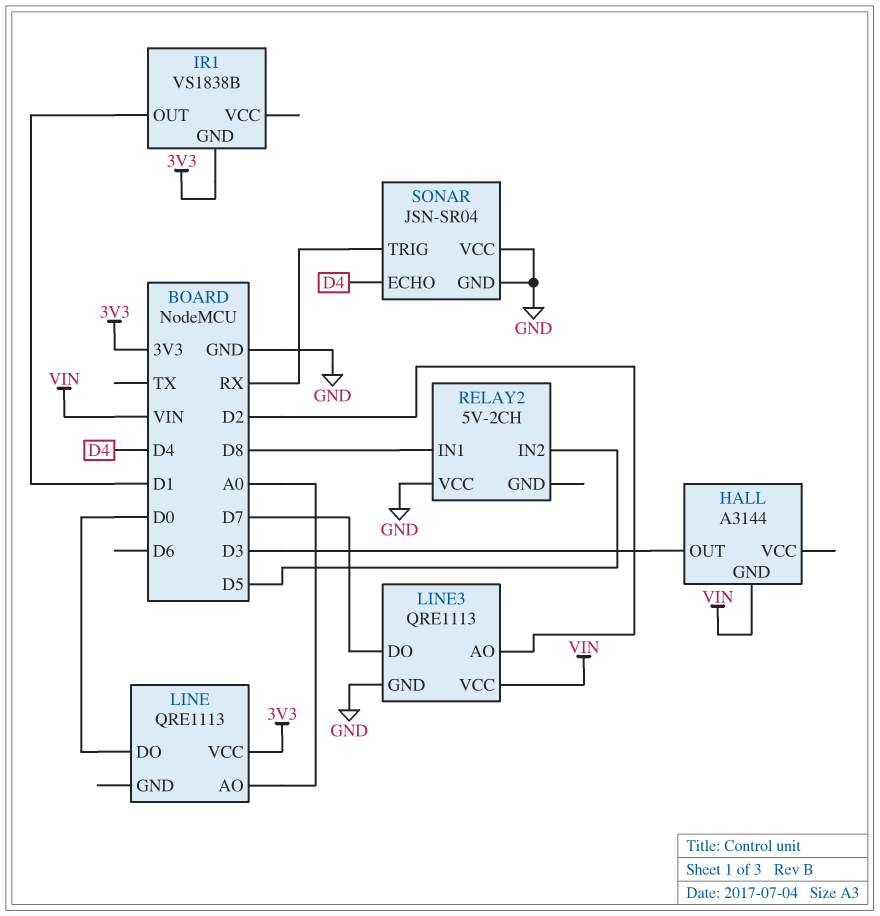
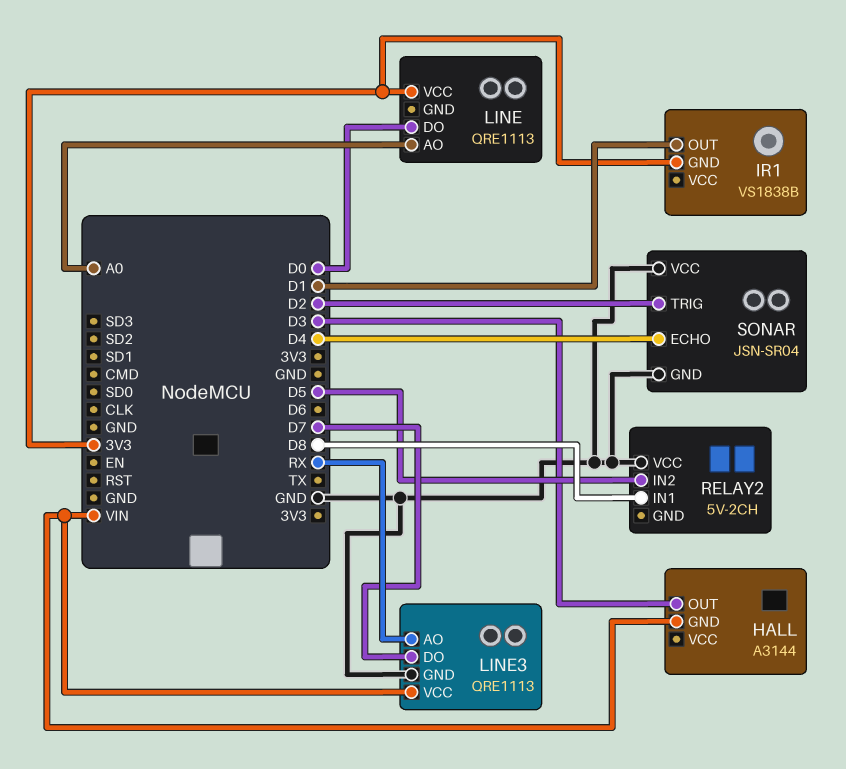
LINE3 pin AO: D2 -> RX
SONAR pin TRIG: RX -> D2

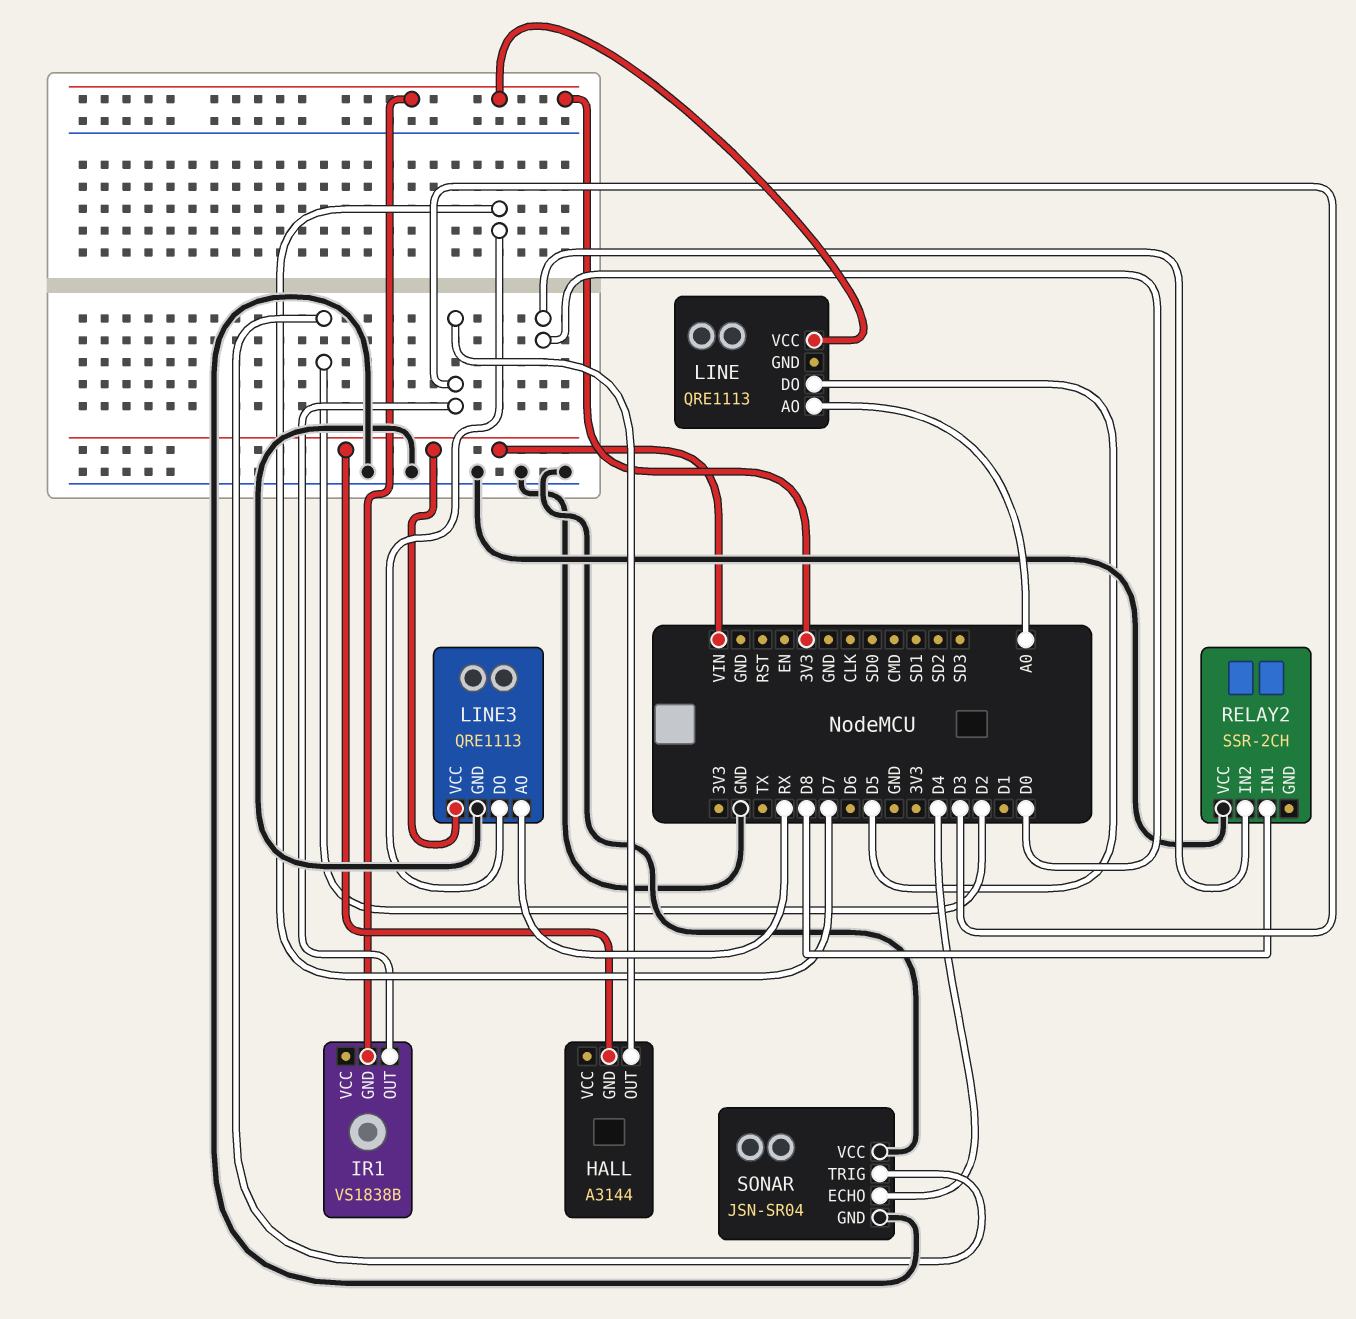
IR1 pin OUT: D1 -> D3
LINE pin DO: D0 -> D5
RELAY2: 5V-2CH -> SSR-2CH
RELAY2 pin IN2: D5 -> D0

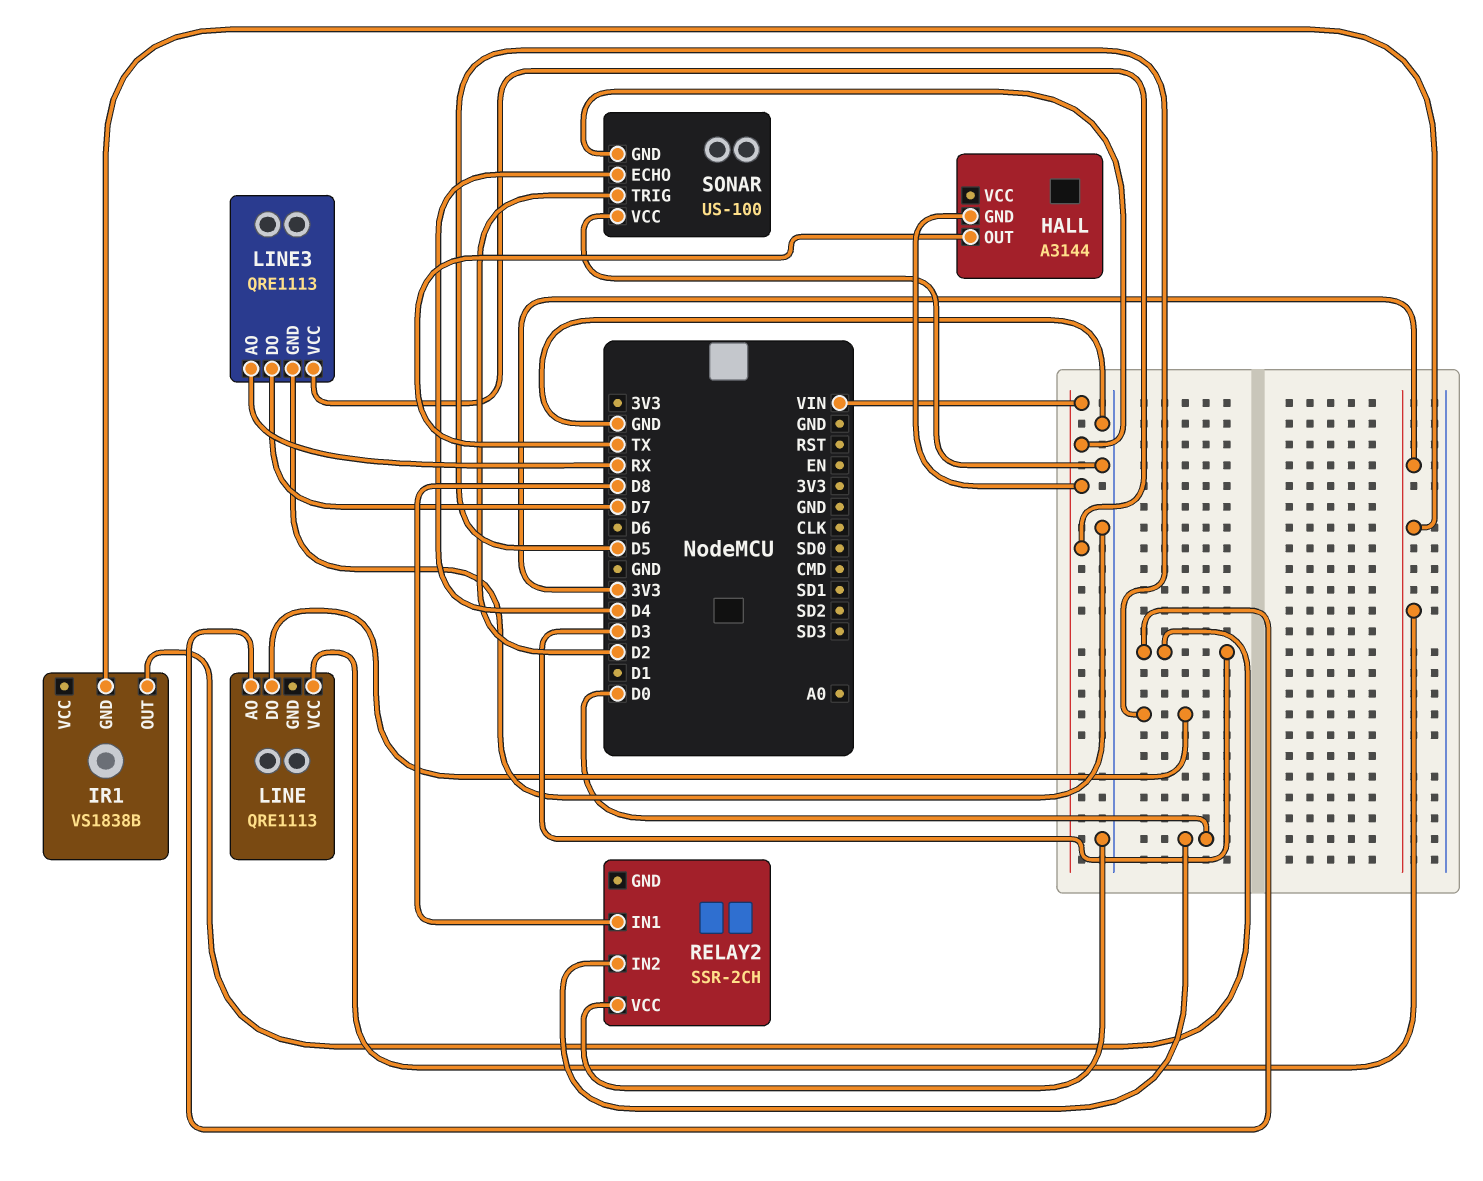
HALL pin OUT: D3 -> TX
LINE pin AO: A0 -> D3
SONAR: JSN-SR04 -> US-100
SONAR pin GND: GND -> VIN

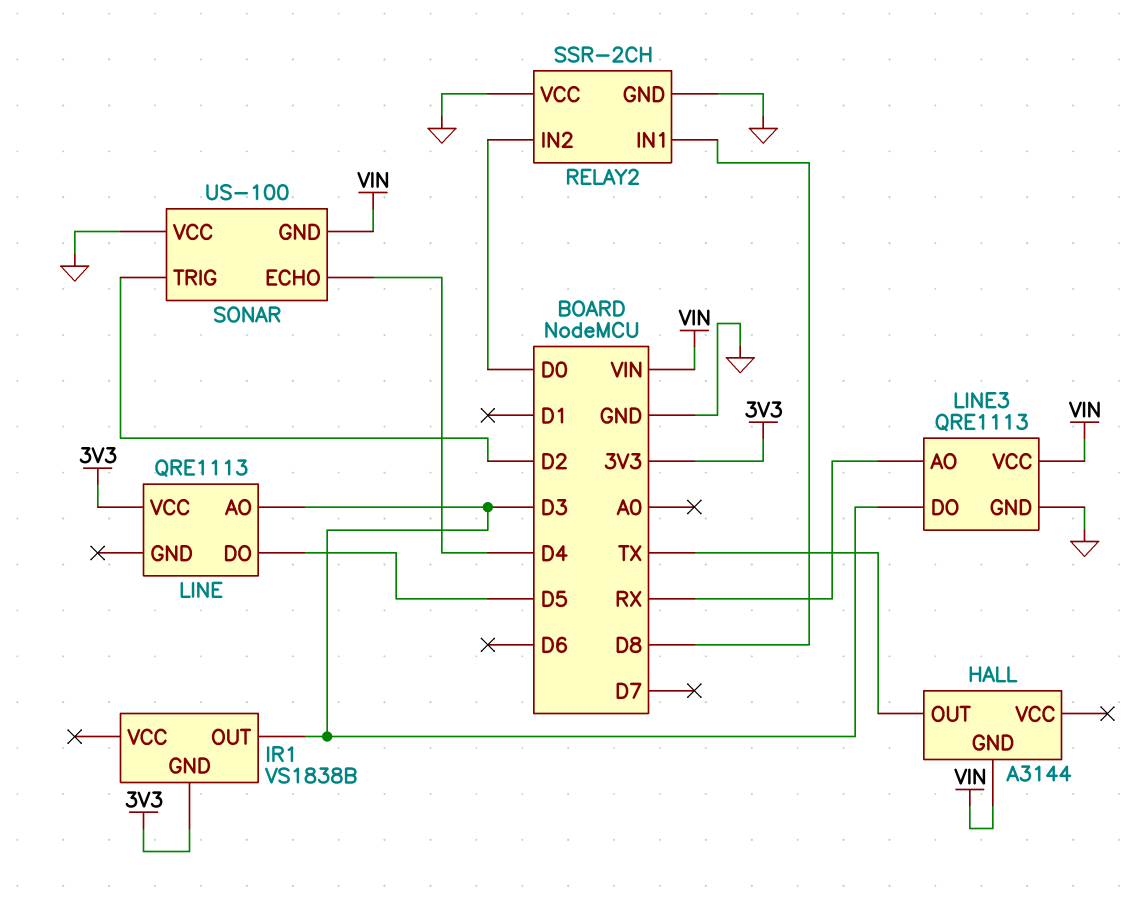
LINE3 pin DO: D7 -> D3
RELAY2 pin GND: none -> GND

